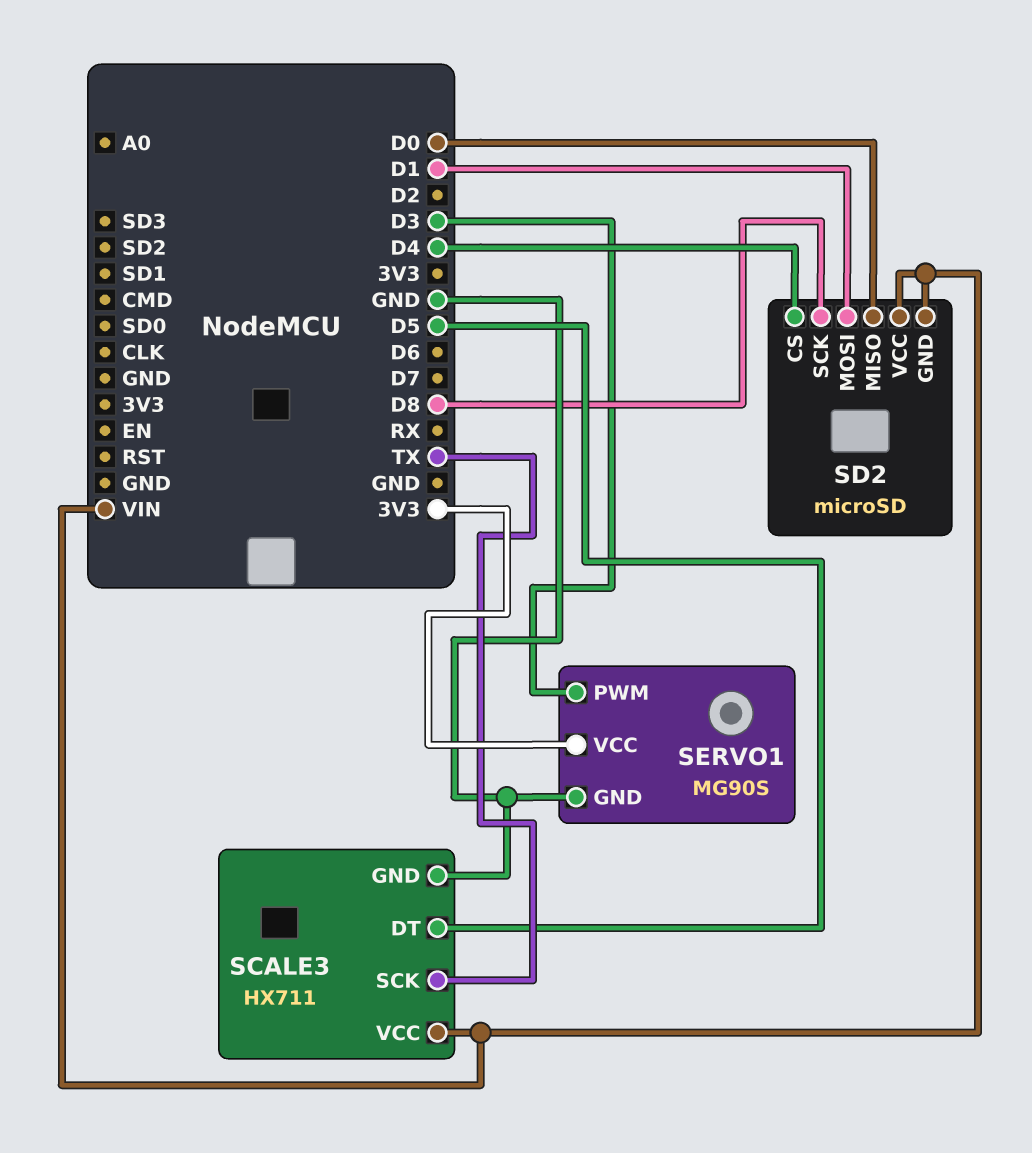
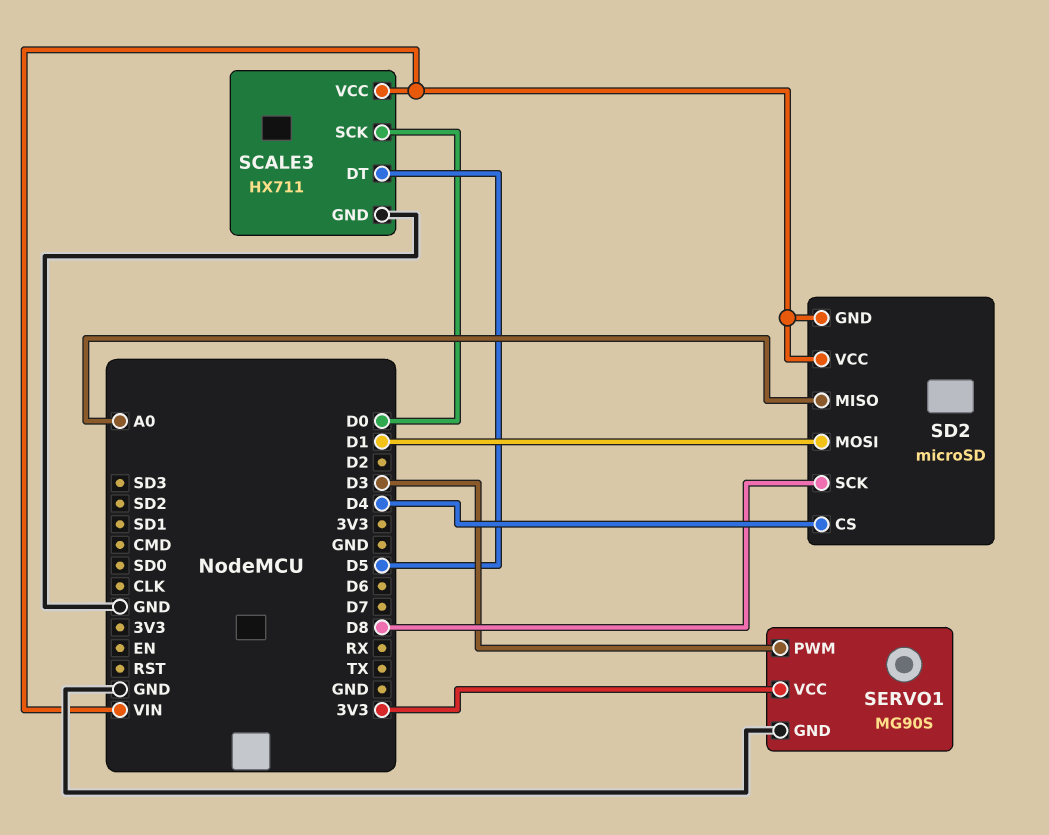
SCALE3 pin SCK: TX -> D0
SD2 pin MISO: D0 -> A0

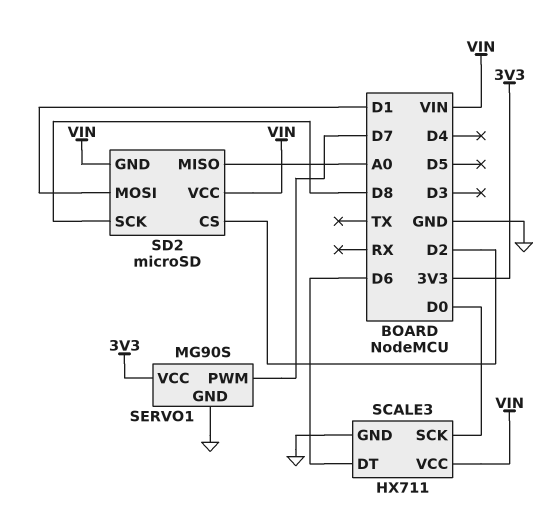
SCALE3 pin DT: D5 -> D6
SD2 pin CS: D4 -> D2
SERVO1 pin PWM: D3 -> D7

